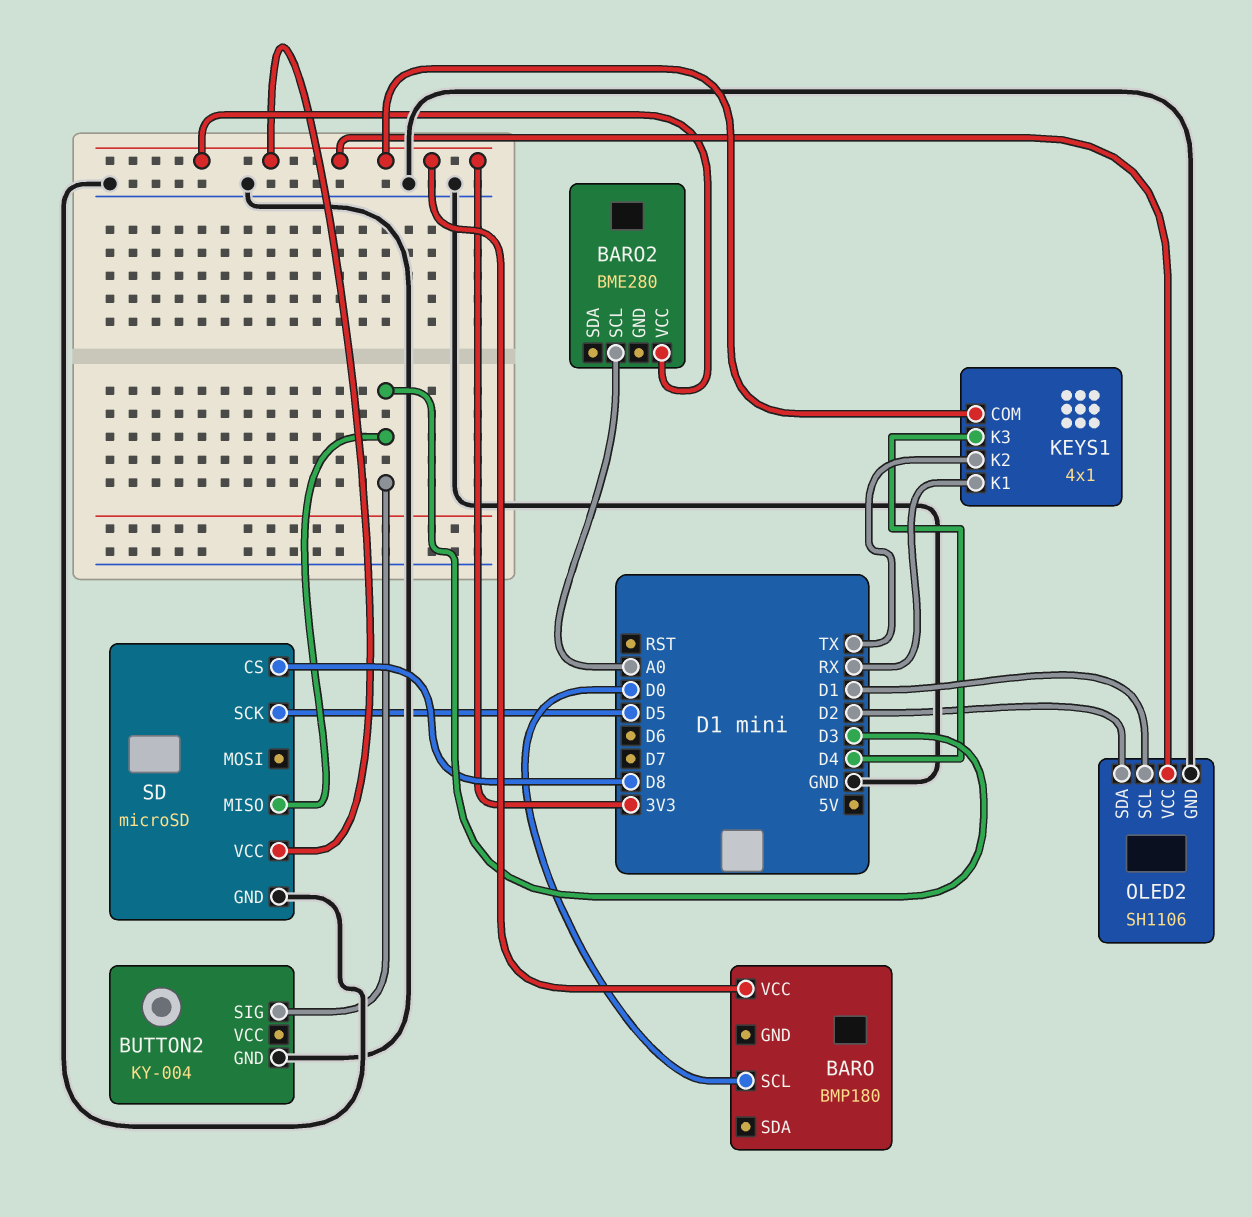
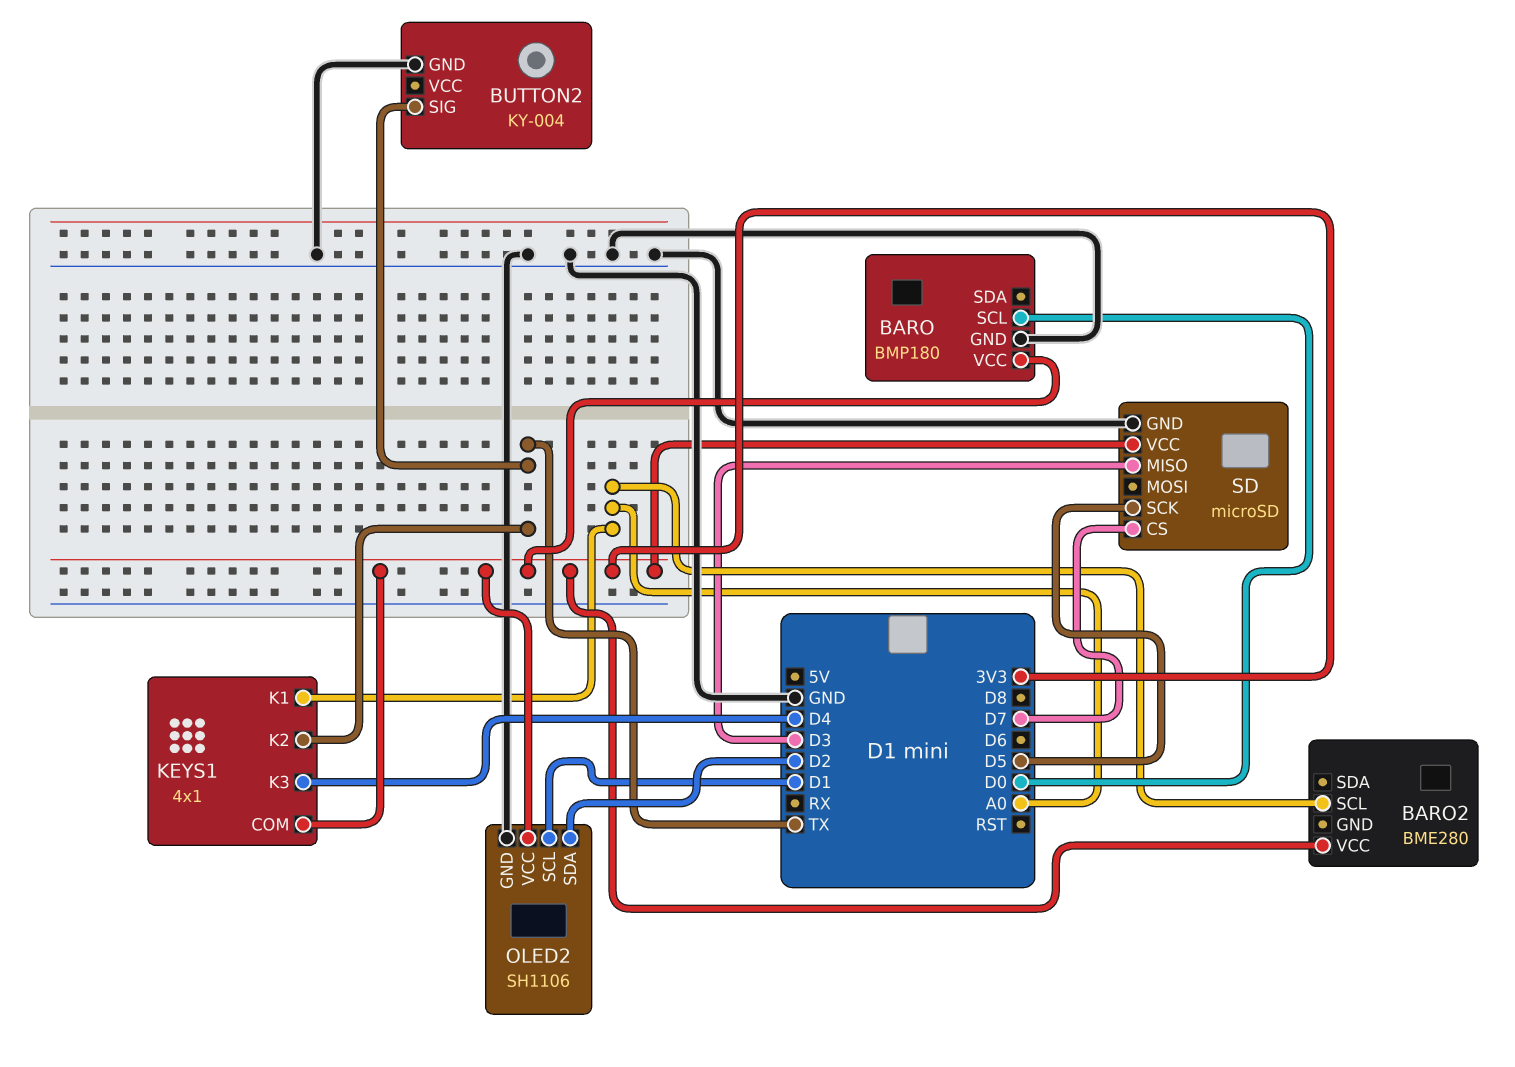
BARO pin GND: none -> GND
BUTTON2 pin SIG: D3 -> TX
KEYS1 pin K1: RX -> A0
SD pin CS: D8 -> D7

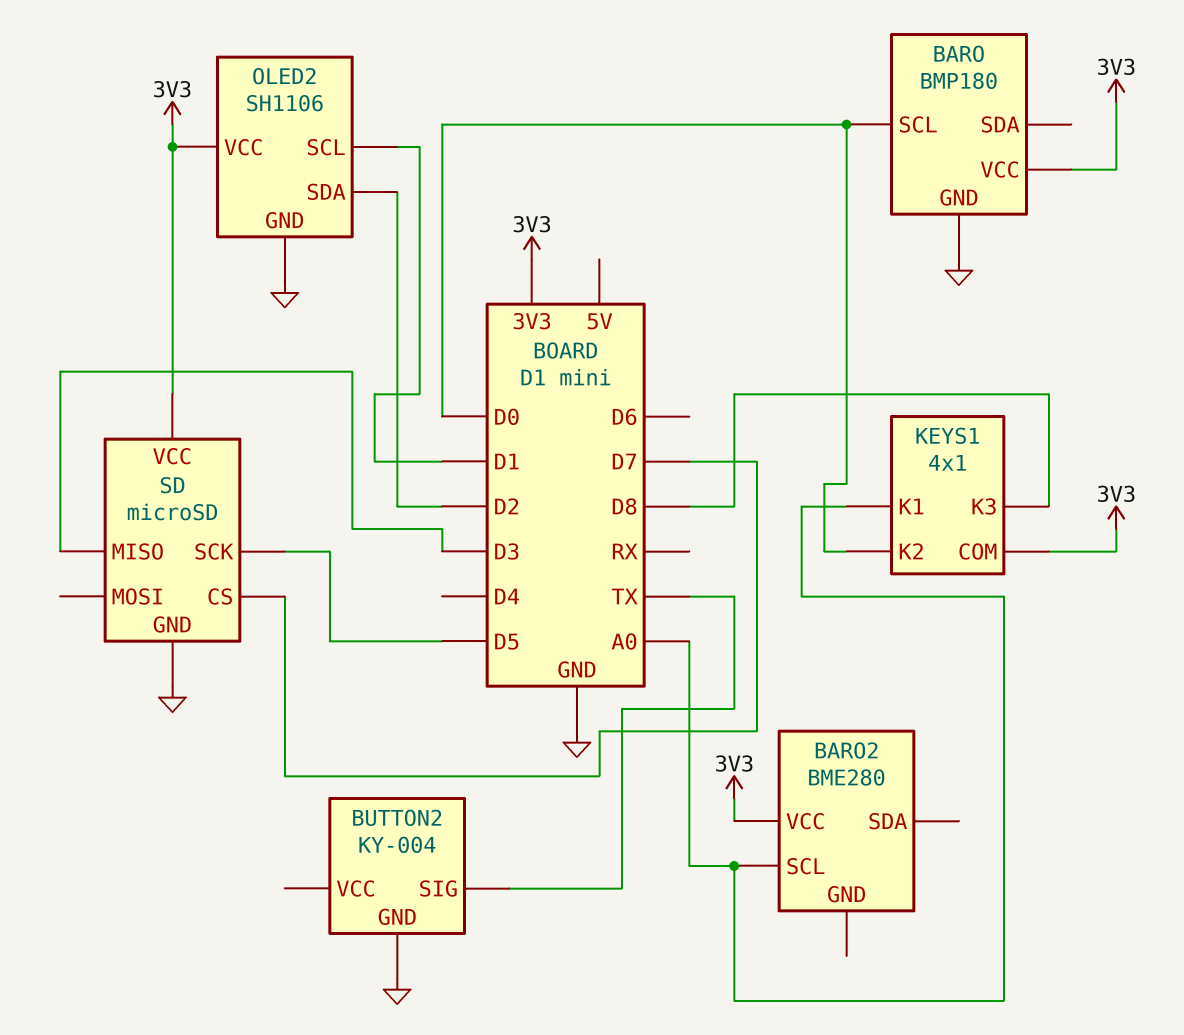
KEYS1 pin K2: TX -> D0
KEYS1 pin K3: D4 -> D8

